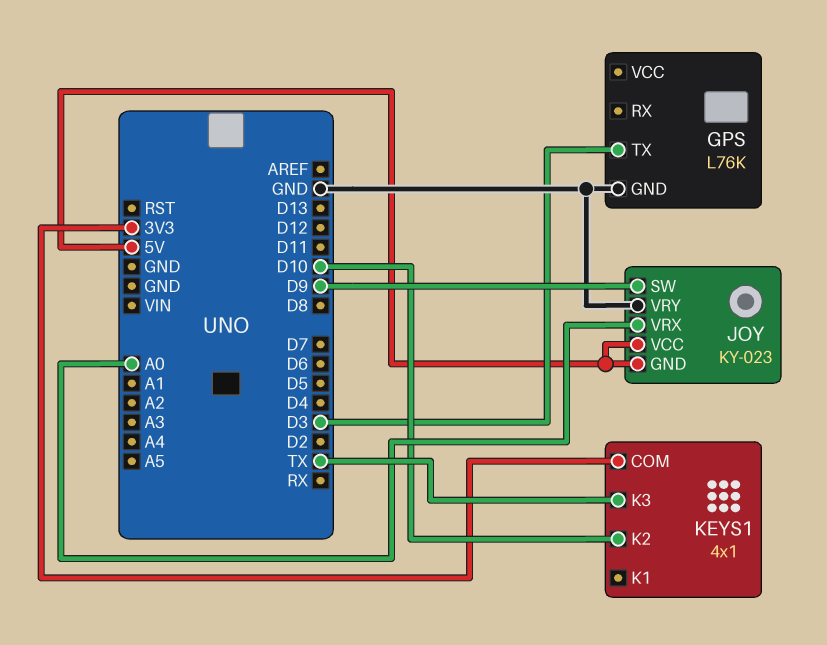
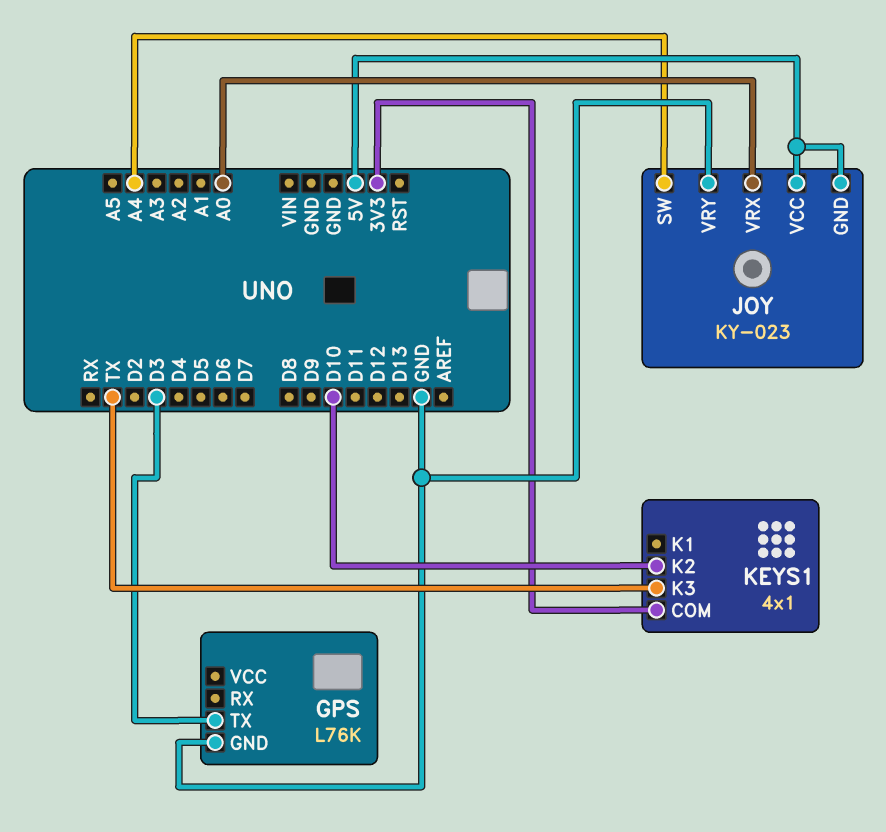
JOY pin SW: D9 -> A4

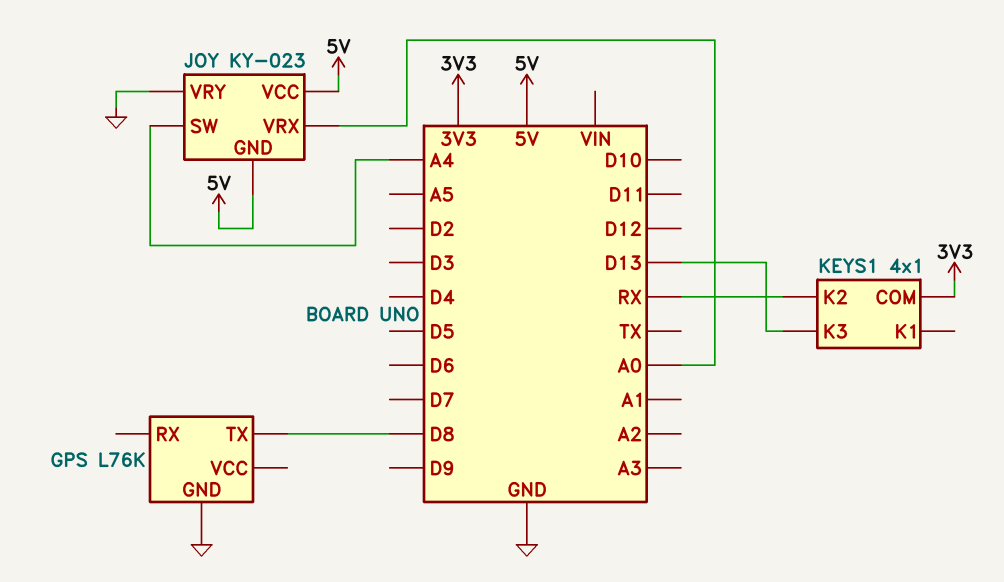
GPS pin TX: D3 -> D8
KEYS1 pin K2: D10 -> RX
KEYS1 pin K3: TX -> D13

